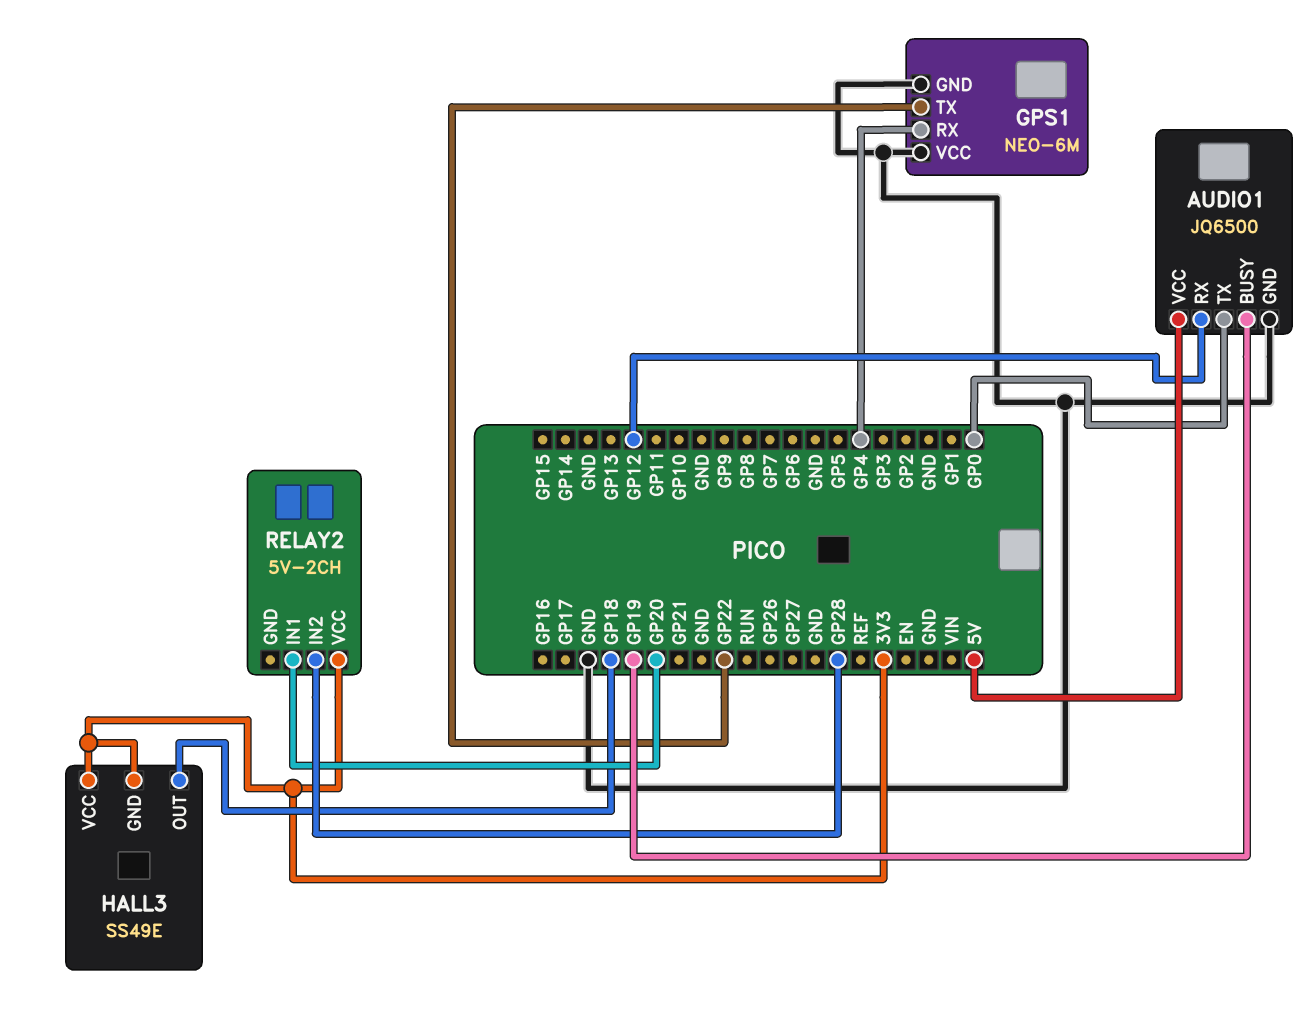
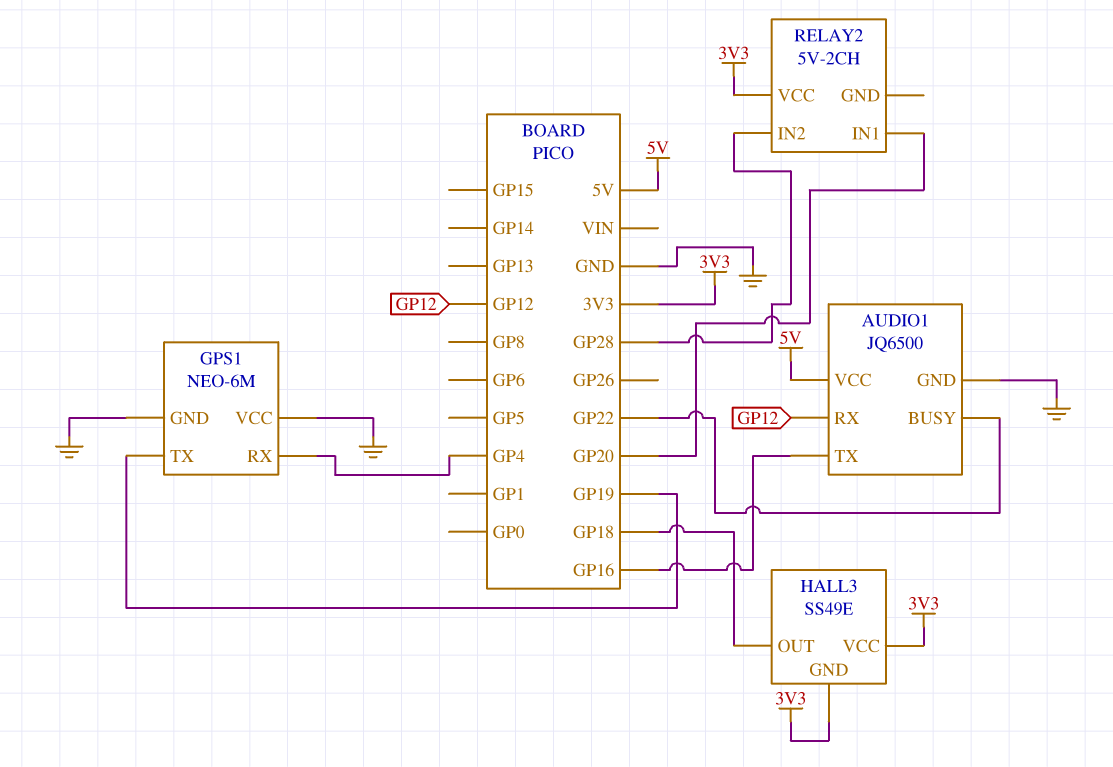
AUDIO1 pin BUSY: GP19 -> GP22
AUDIO1 pin TX: GP0 -> GP16
GPS1 pin TX: GP22 -> GP19

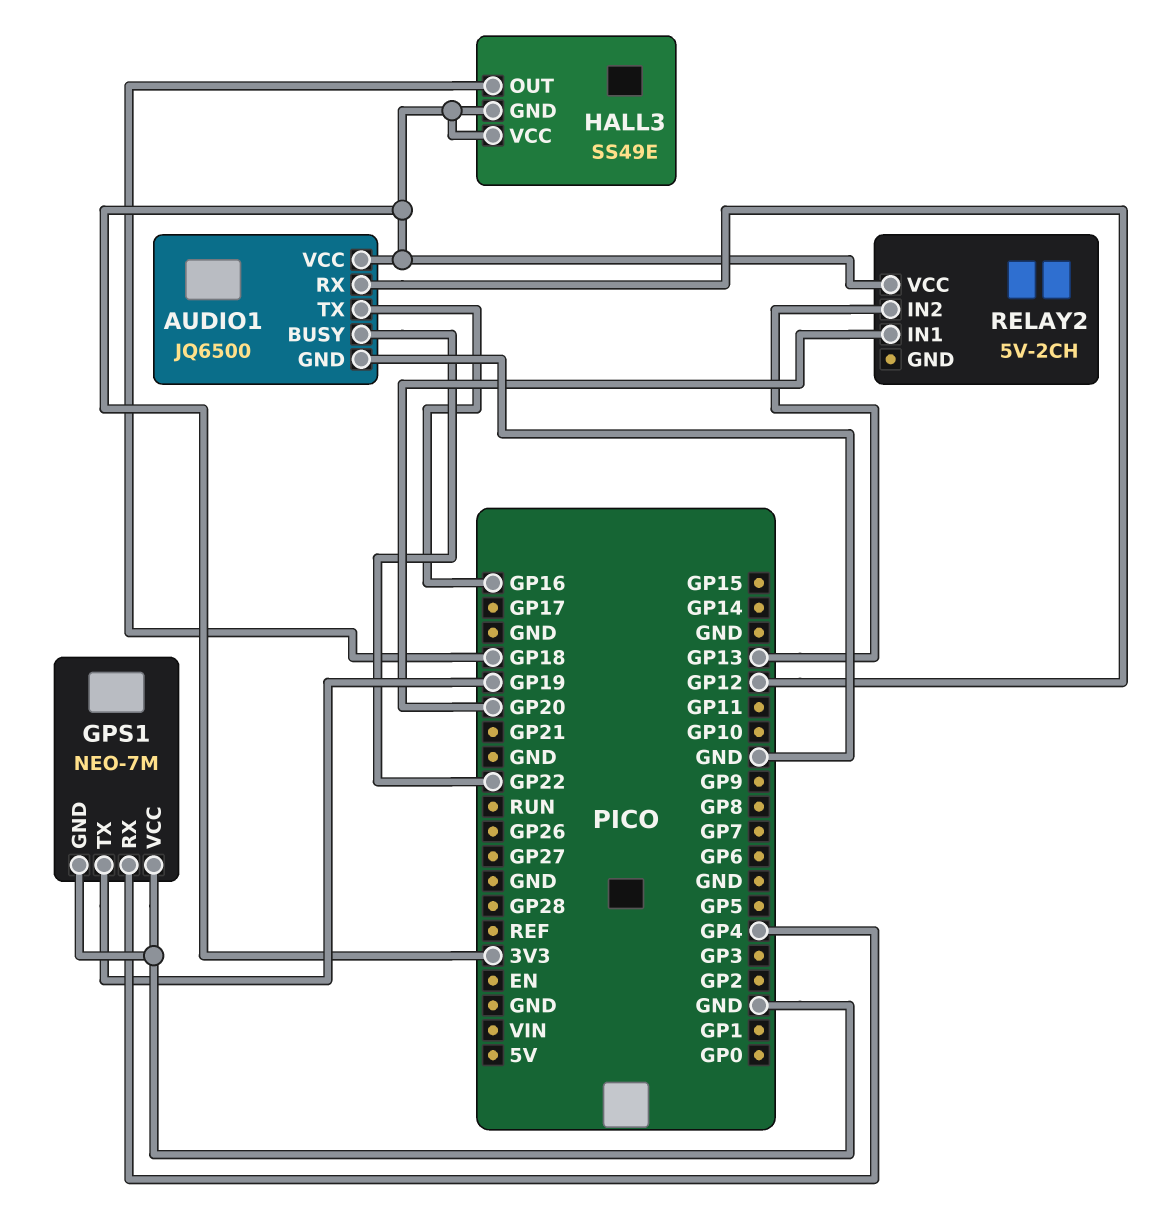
AUDIO1 pin VCC: 5V -> 3V3
GPS1: NEO-6M -> NEO-7M
RELAY2 pin IN2: GP28 -> GP13

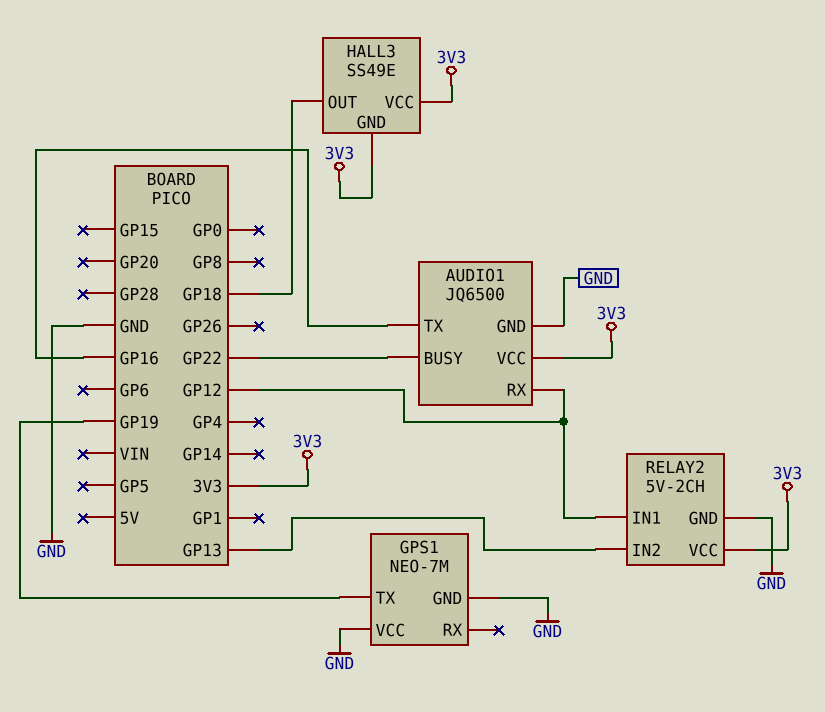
GPS1 pin RX: GP4 -> none
RELAY2 pin GND: none -> GND
RELAY2 pin IN1: GP20 -> GP12

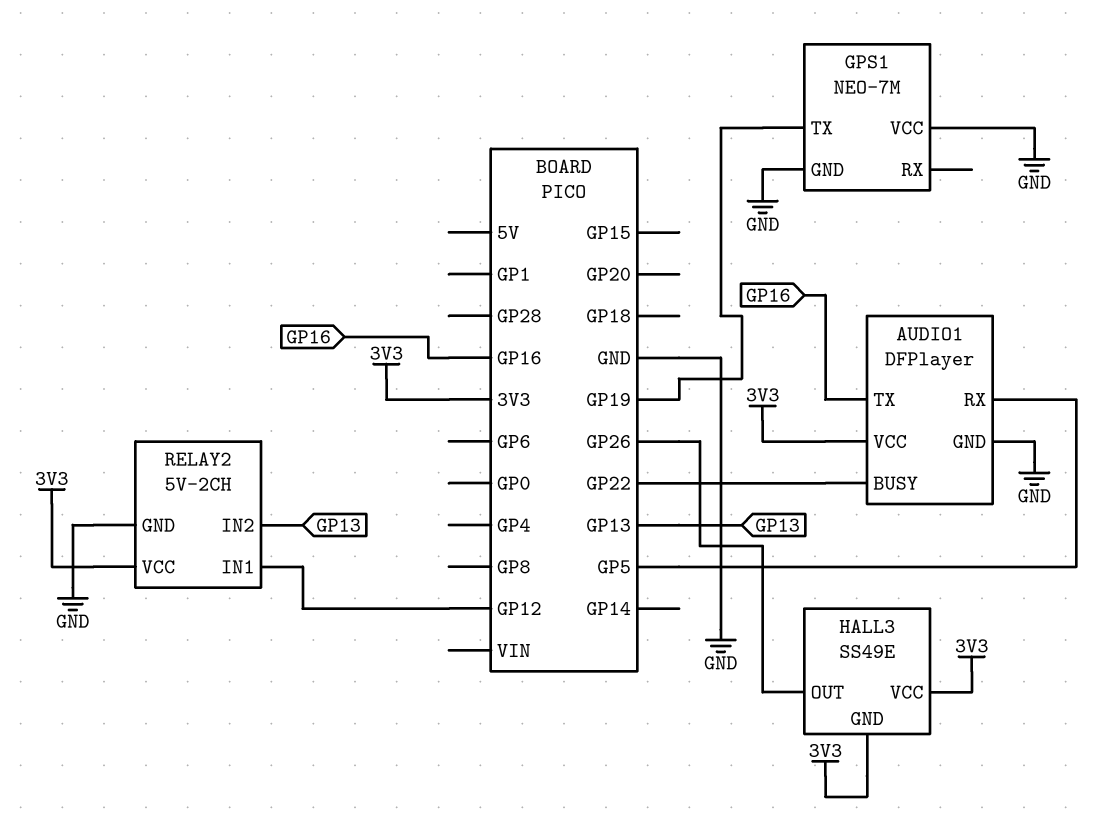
AUDIO1: JQ6500 -> DFPlayer
AUDIO1 pin RX: GP12 -> GP5
HALL3 pin OUT: GP18 -> GP26

